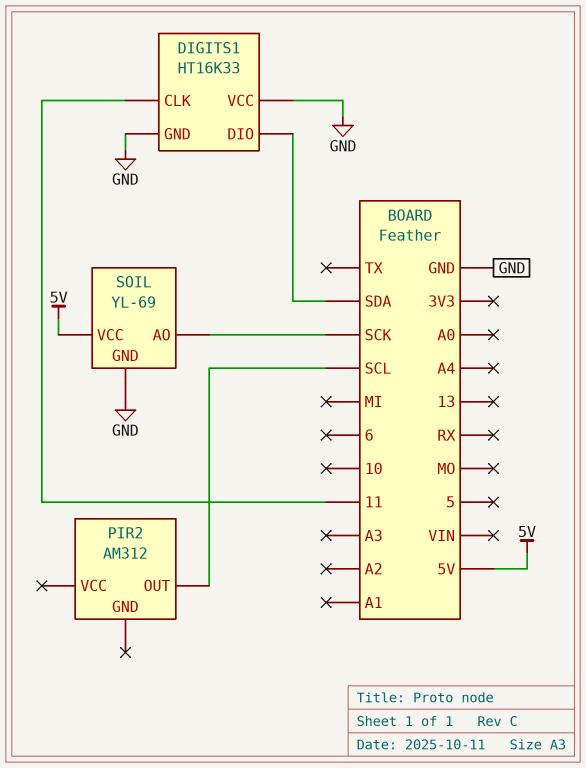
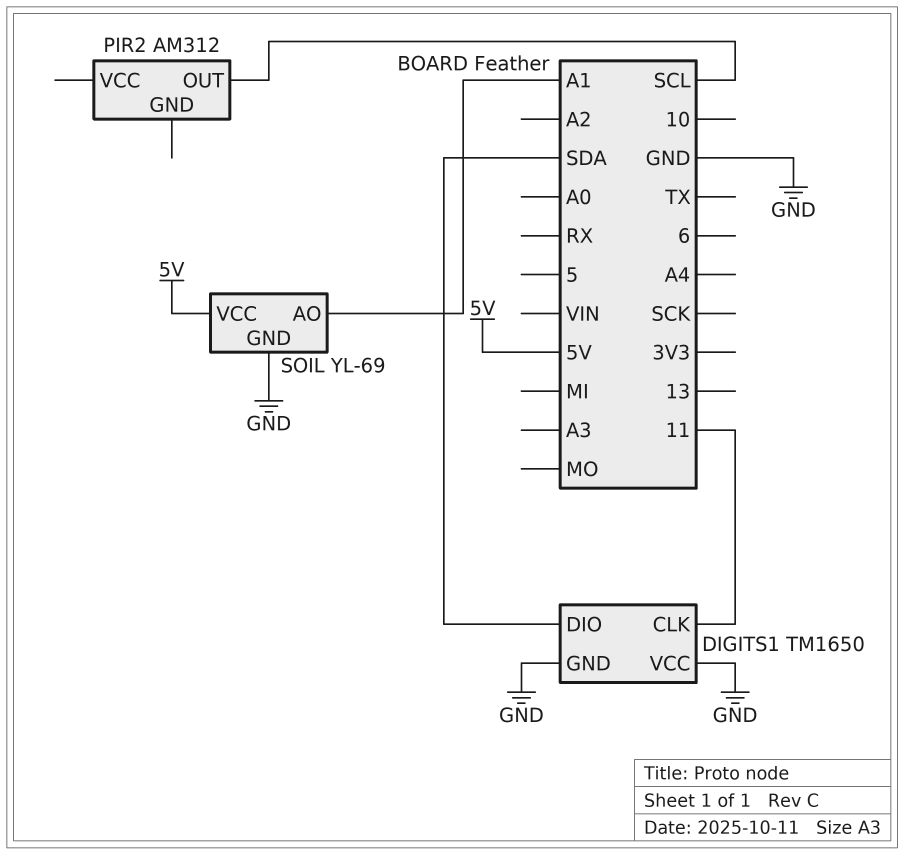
DIGITS1: HT16K33 -> TM1650
SOIL pin AO: SCK -> A1

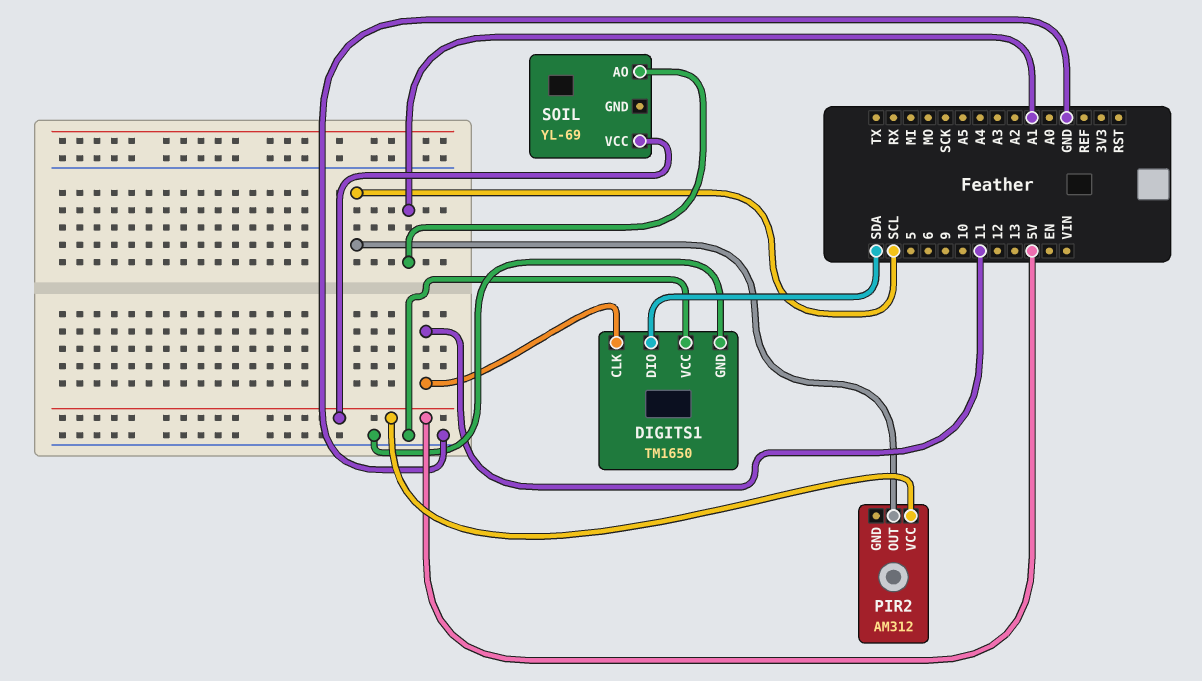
PIR2 pin VCC: none -> 5V
SOIL pin GND: GND -> none

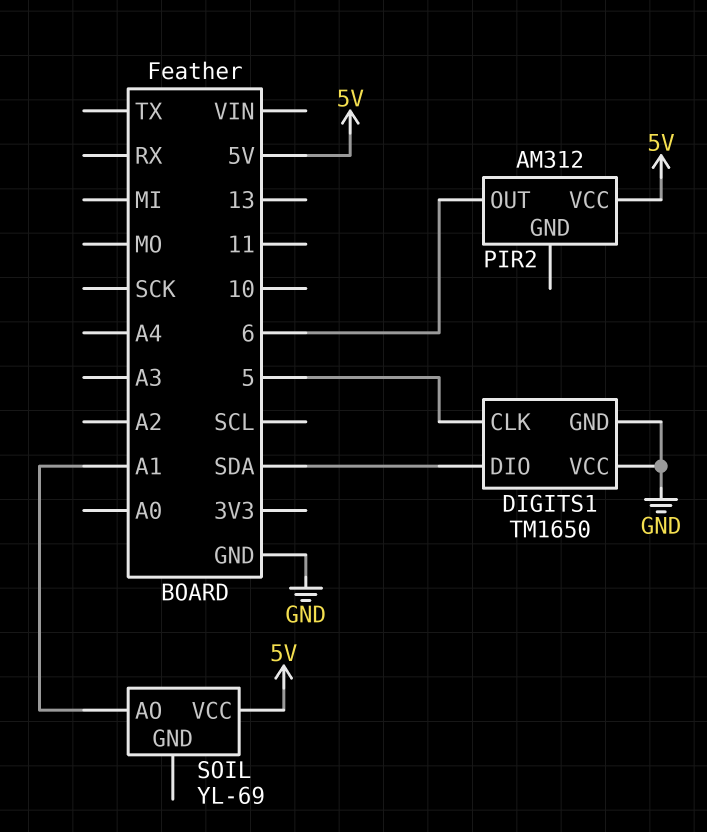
DIGITS1 pin CLK: 11 -> 5
PIR2 pin OUT: SCL -> 6

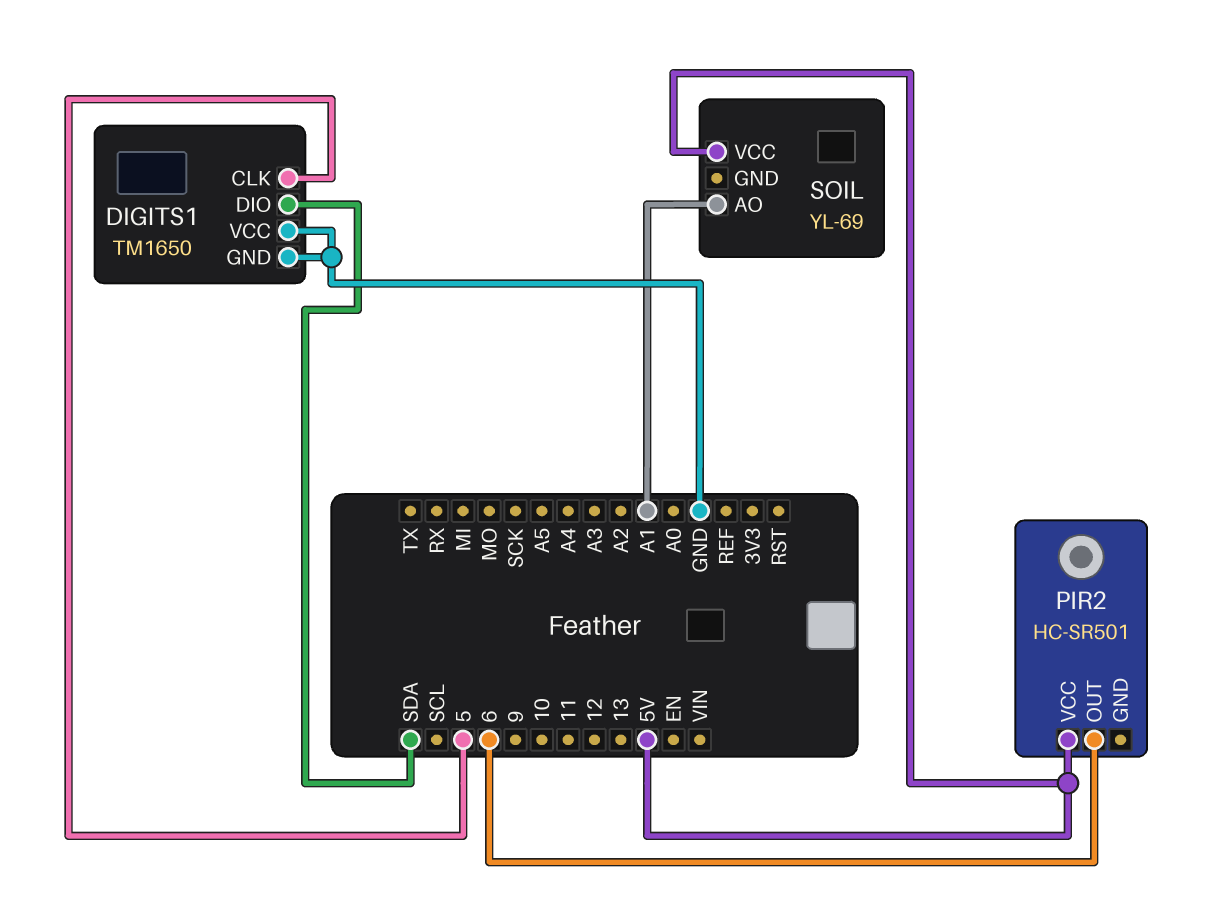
PIR2: AM312 -> HC-SR501

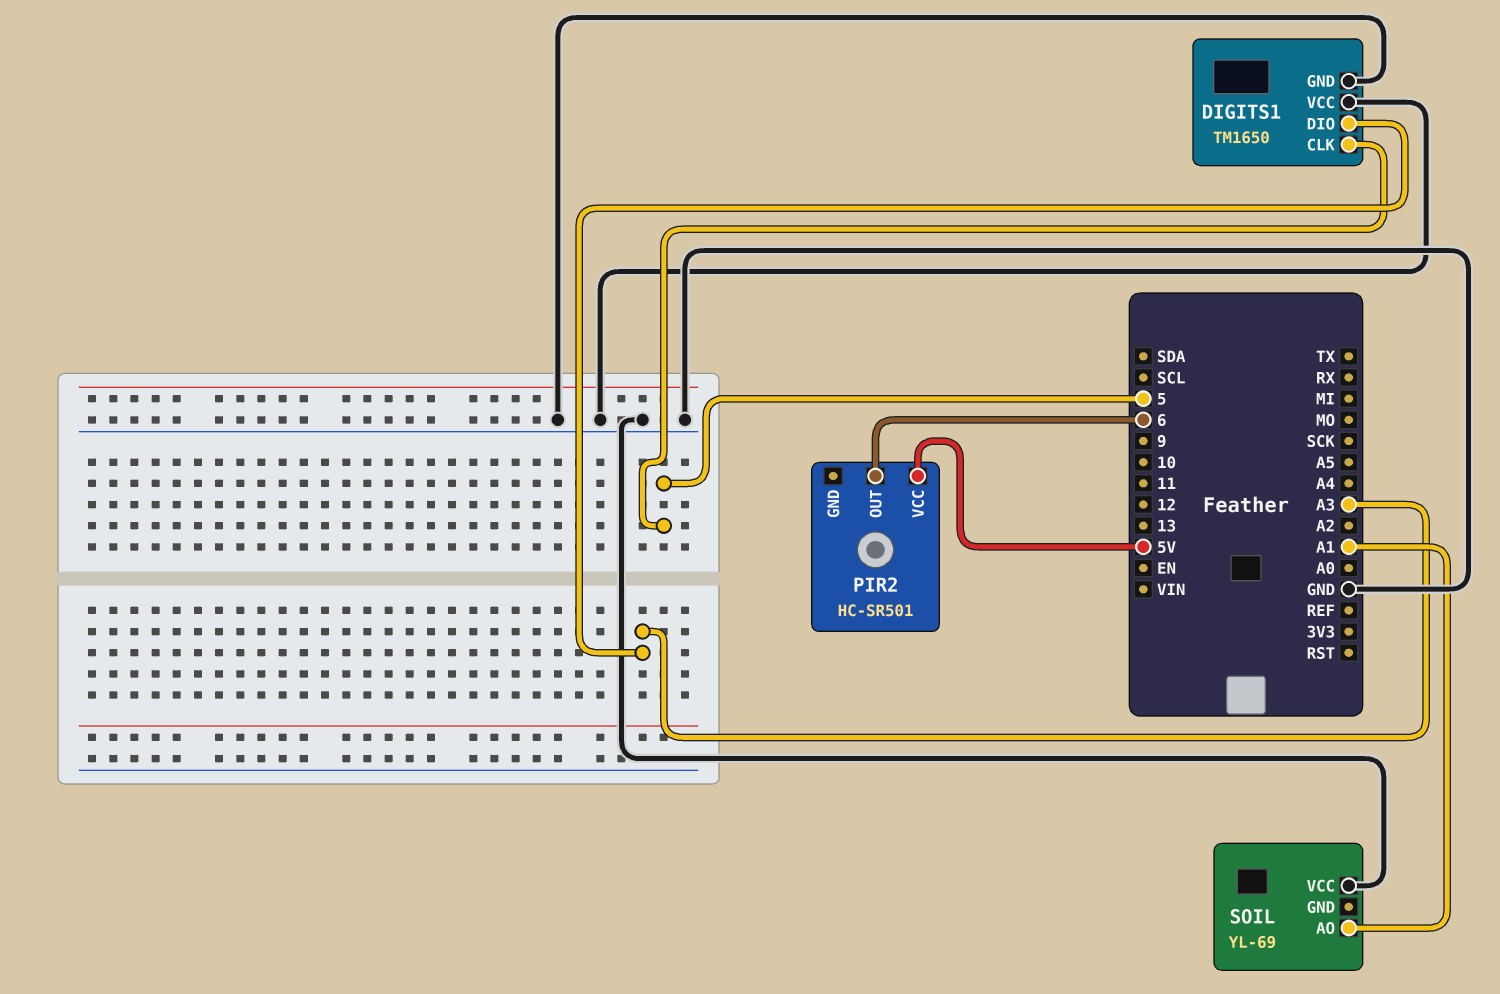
DIGITS1 pin DIO: SDA -> A3
SOIL pin VCC: 5V -> GND

